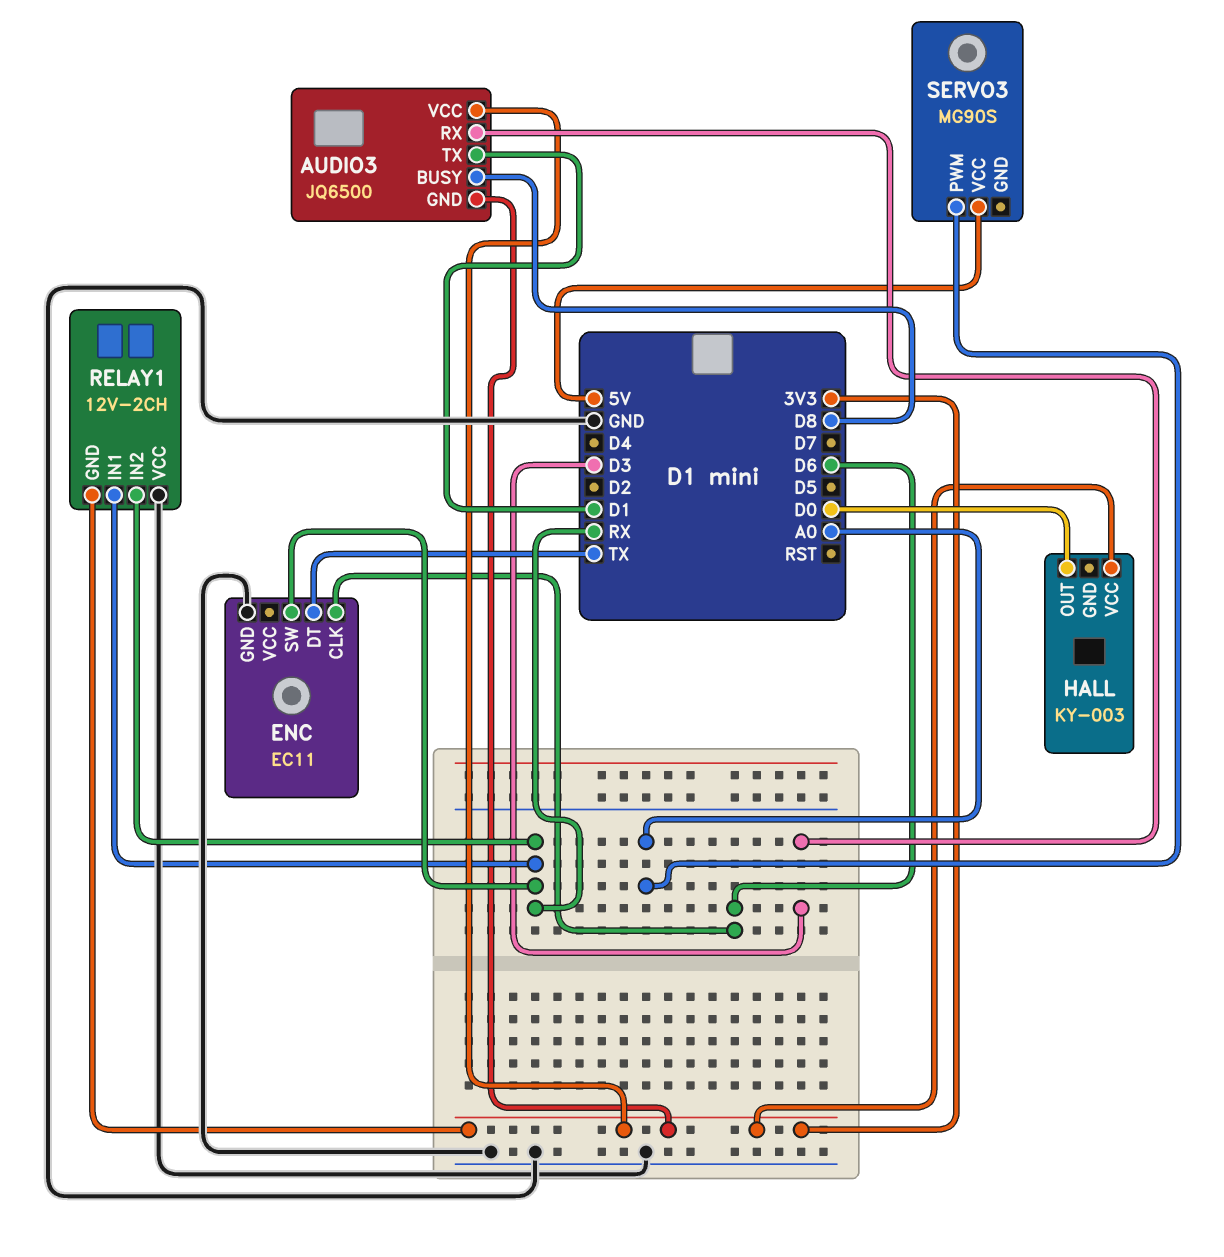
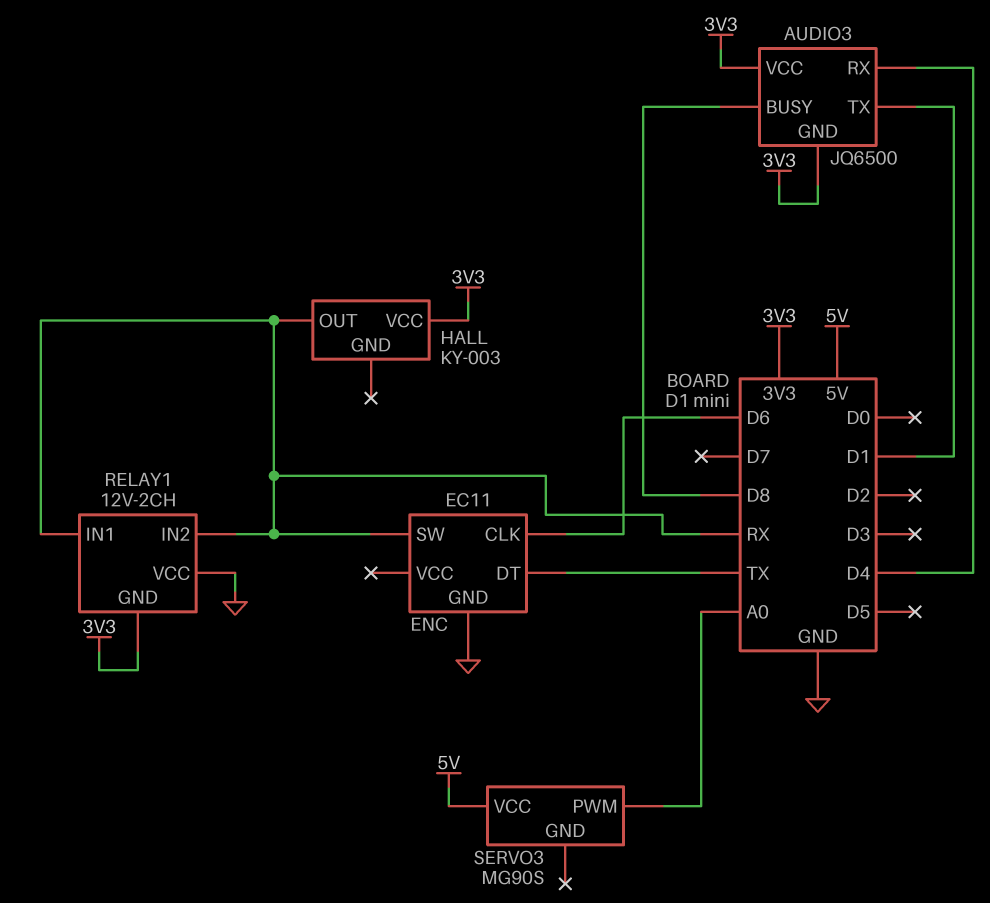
AUDIO3 pin RX: D3 -> D4
HALL pin OUT: D0 -> RX

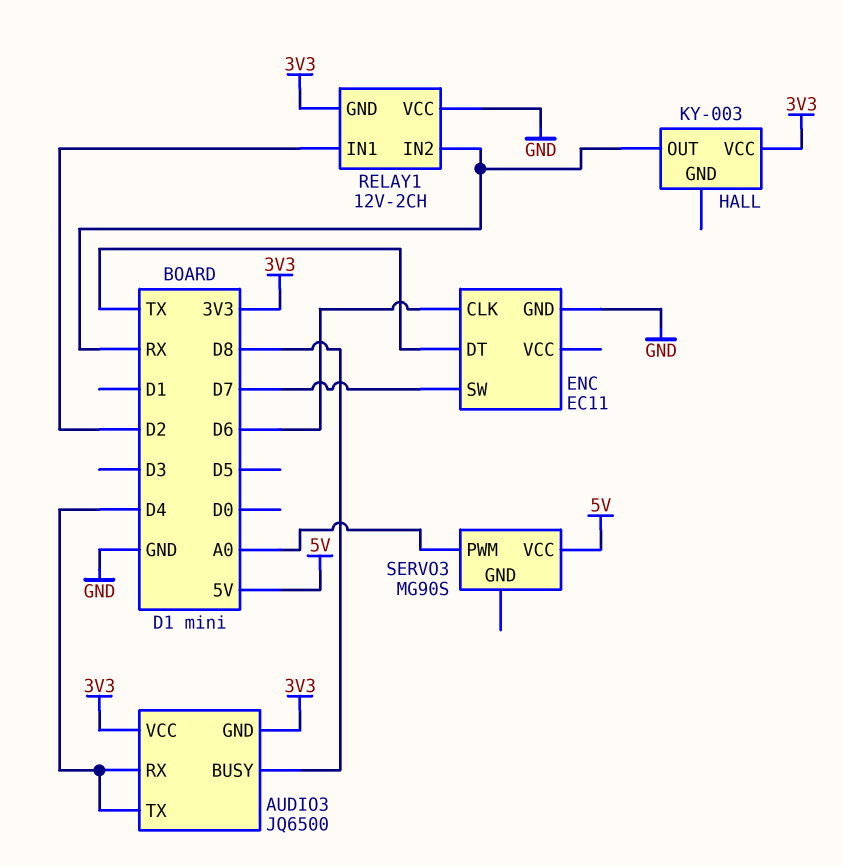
AUDIO3 pin TX: D1 -> D4
ENC pin SW: RX -> D7
RELAY1 pin IN1: RX -> D2

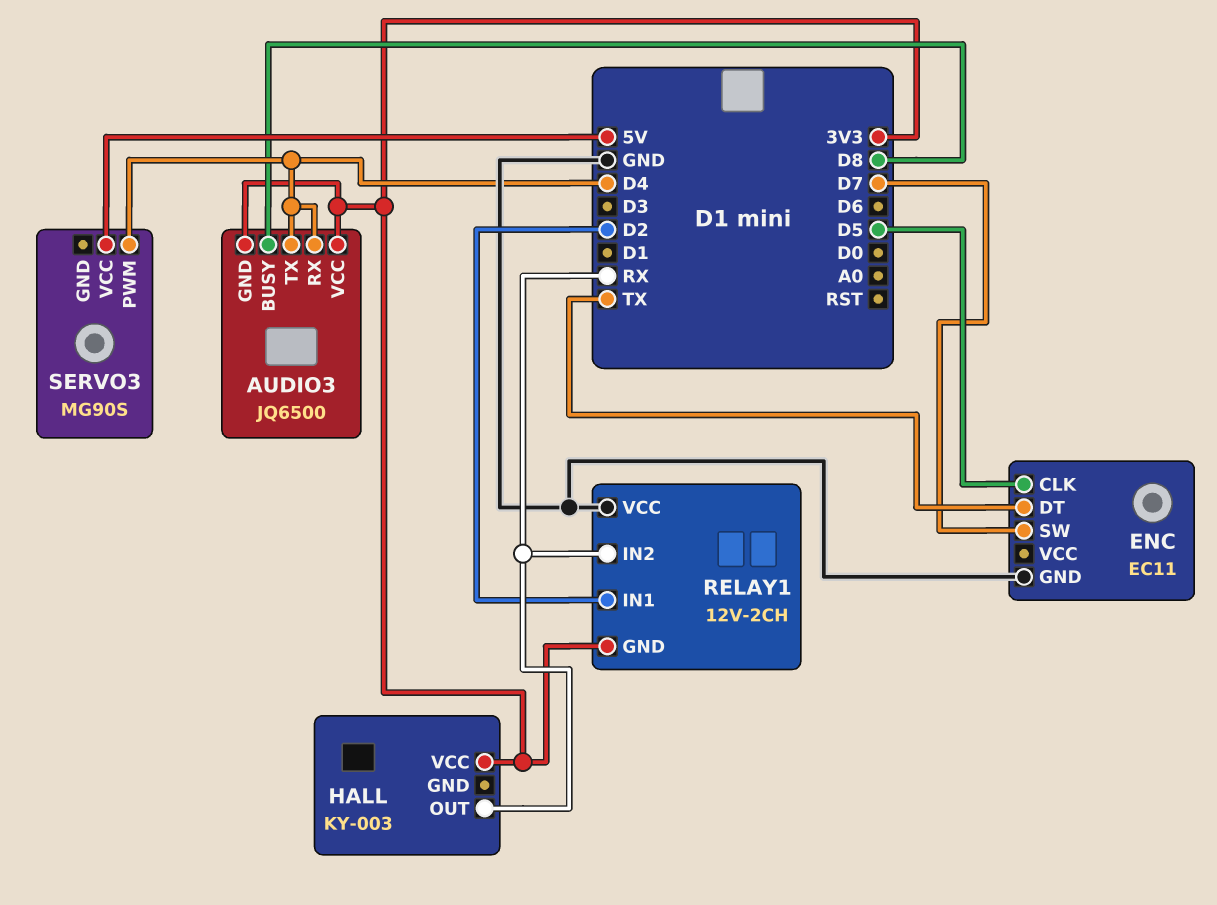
ENC pin CLK: D6 -> D5
SERVO3 pin PWM: A0 -> D4

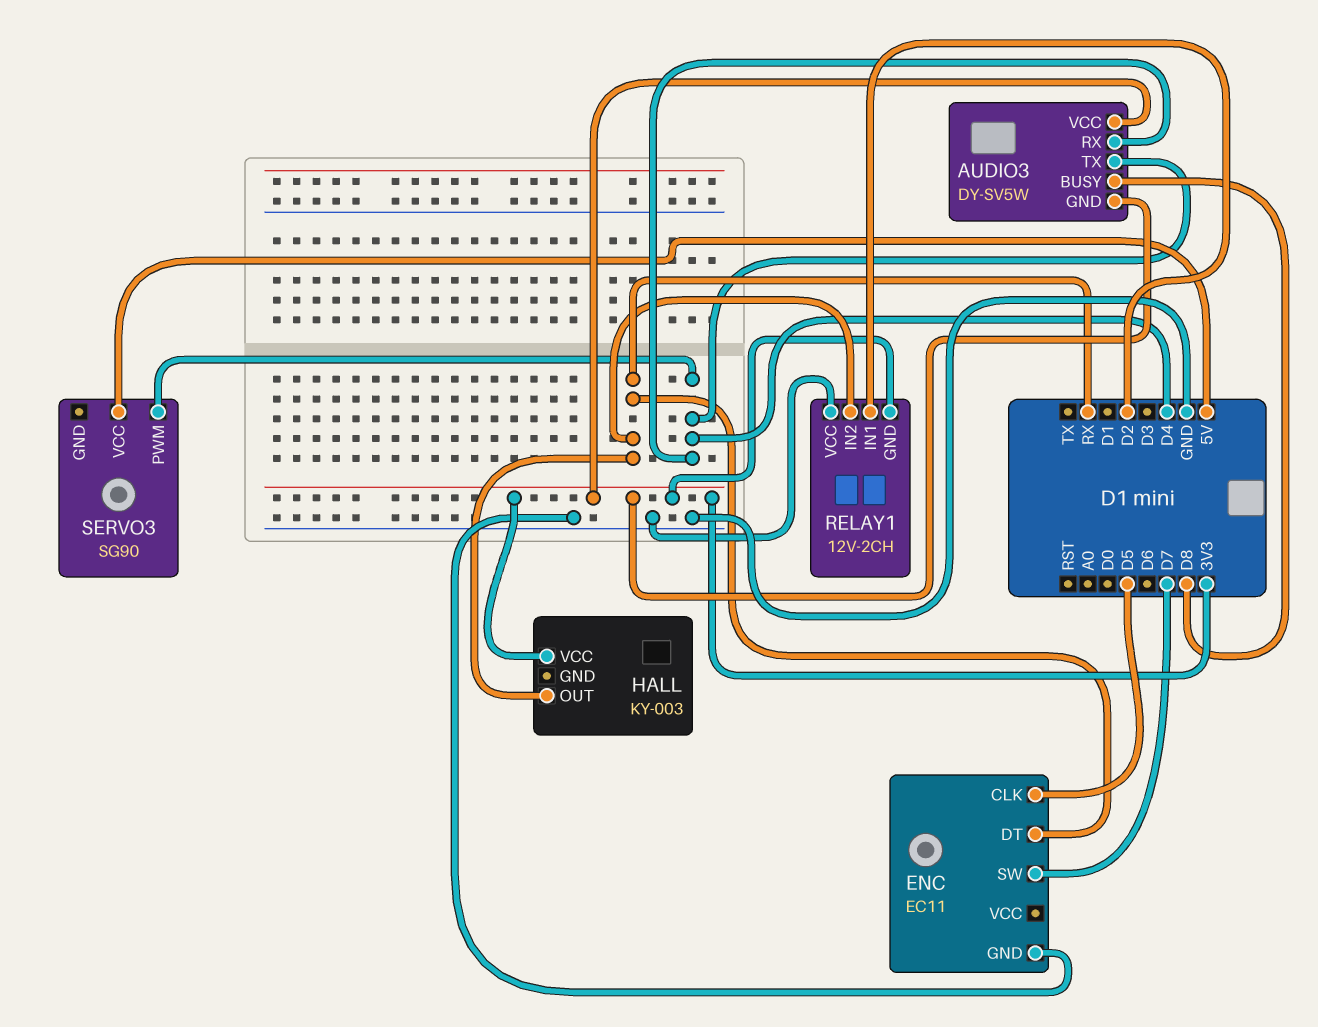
AUDIO3: JQ6500 -> DY-SV5W
ENC pin DT: TX -> RX
SERVO3: MG90S -> SG90

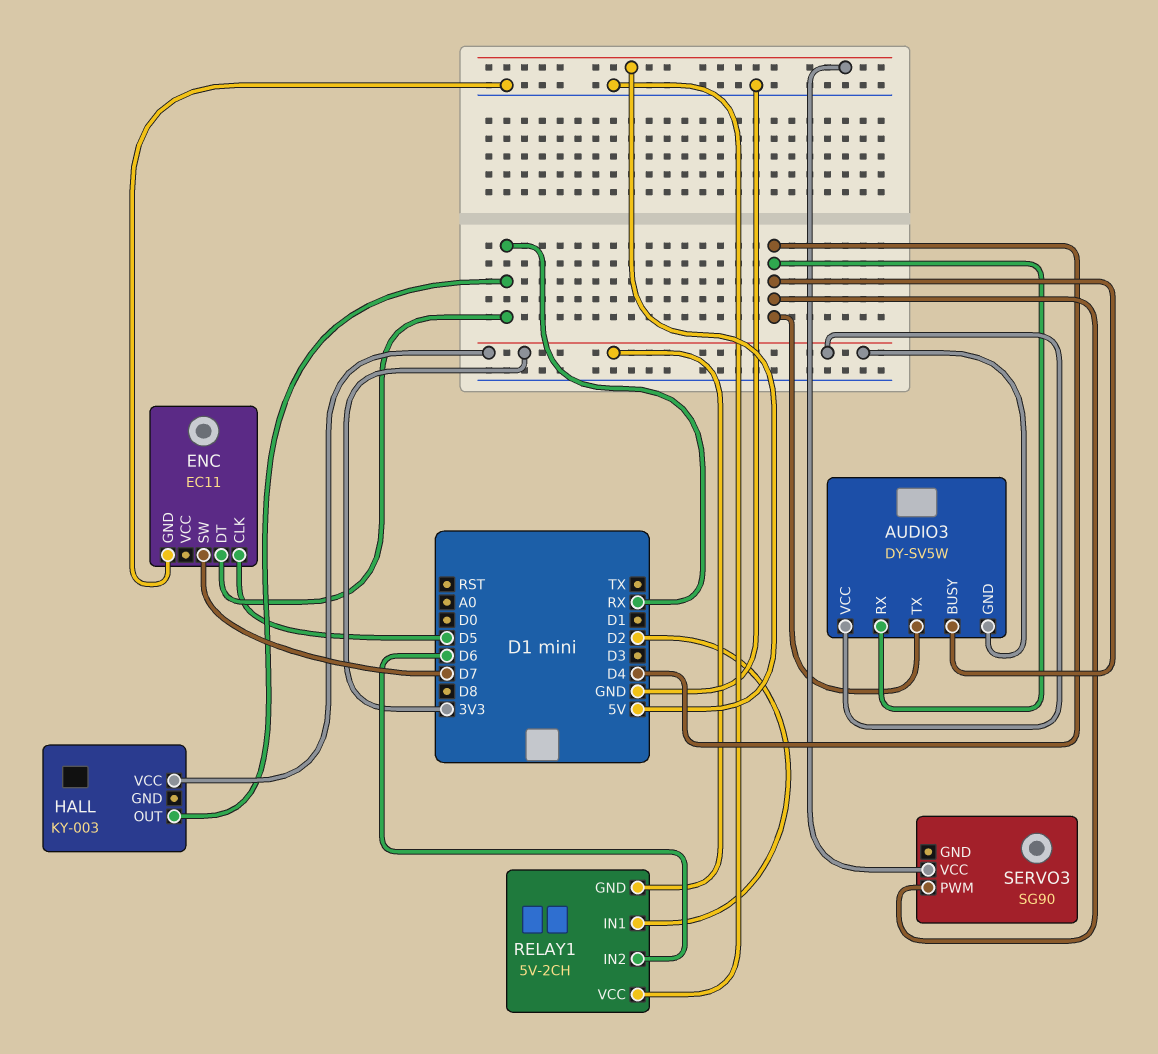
AUDIO3 pin BUSY: D8 -> D4
RELAY1: 12V-2CH -> 5V-2CH
RELAY1 pin IN2: RX -> D6

